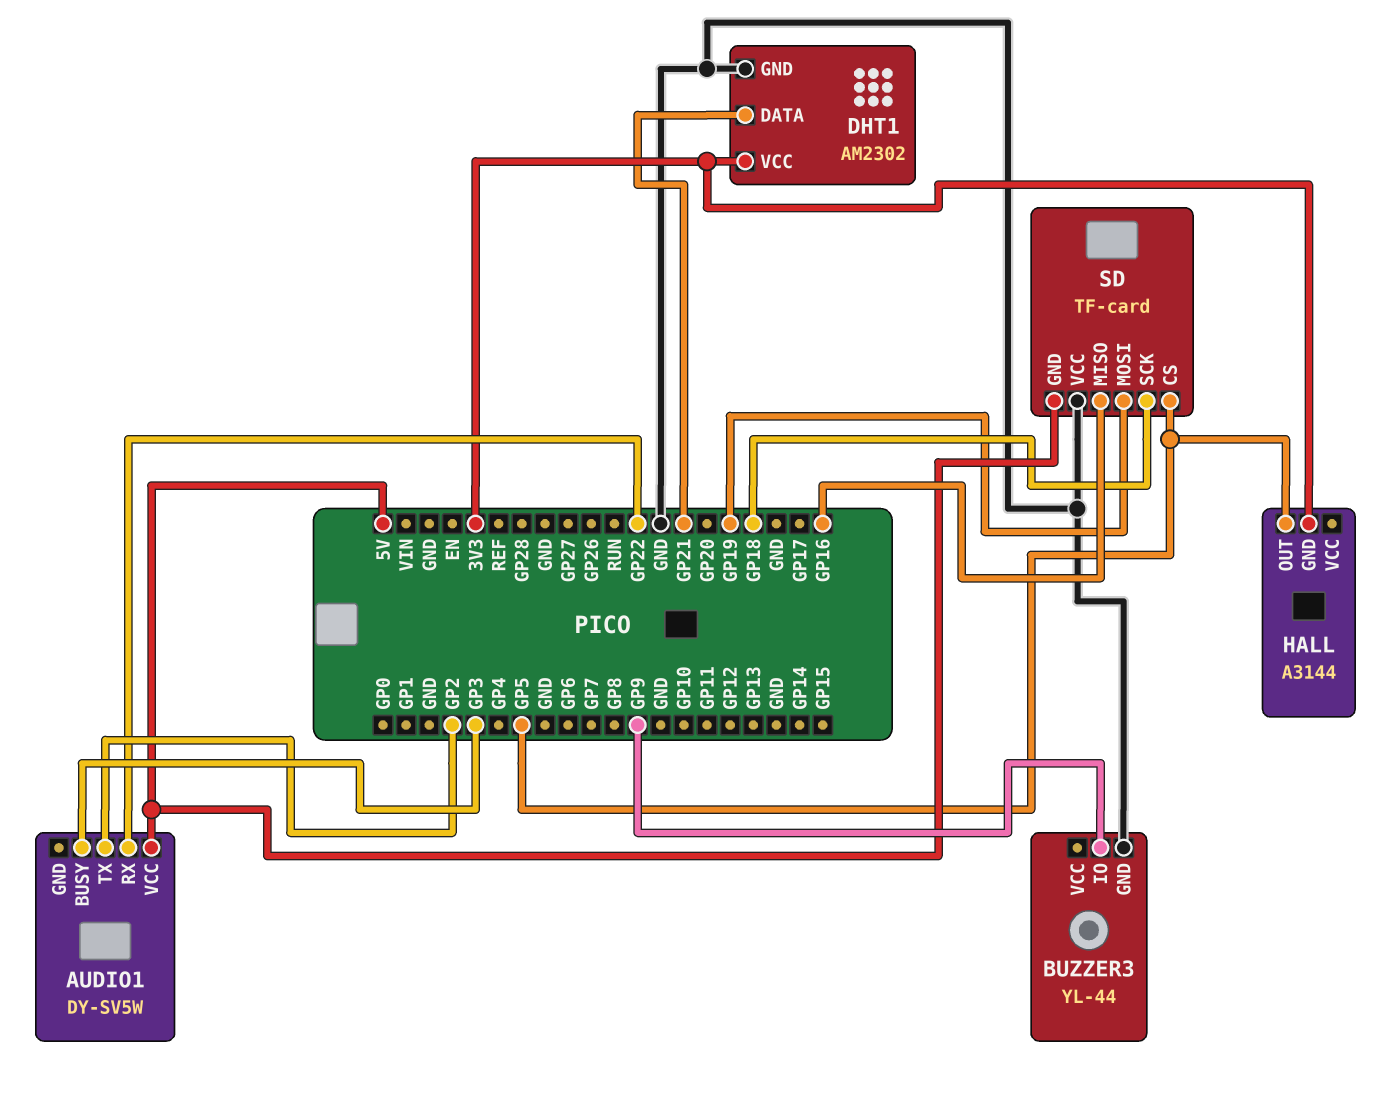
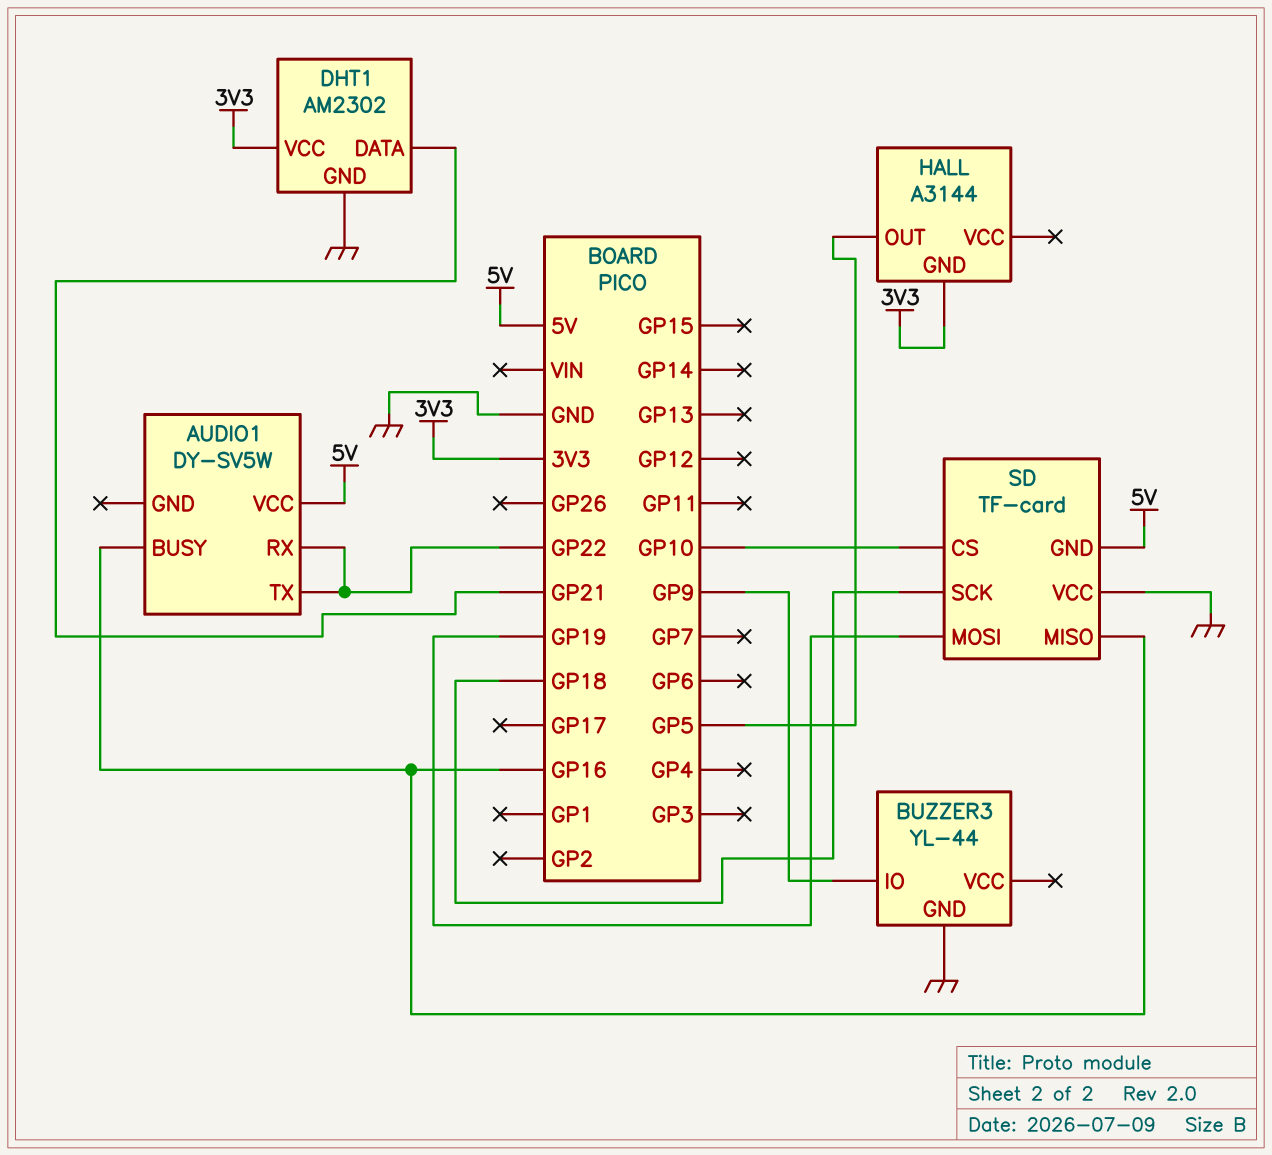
AUDIO1 pin BUSY: GP3 -> GP16
AUDIO1 pin TX: GP2 -> GP22
SD pin CS: GP5 -> GP10

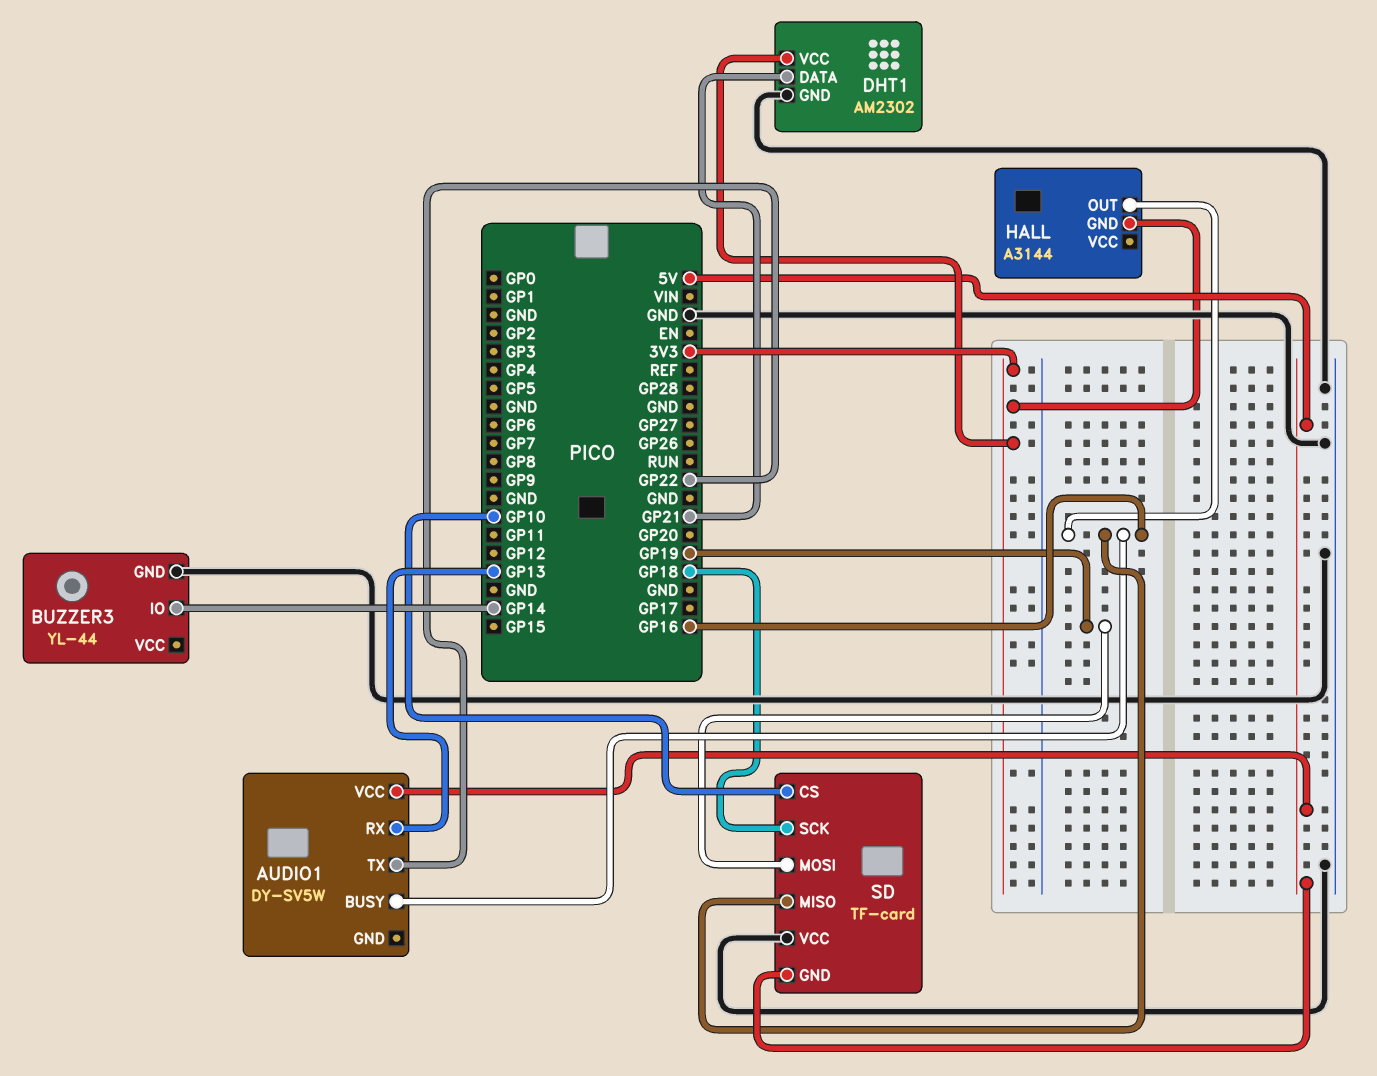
AUDIO1 pin RX: GP22 -> GP13
BUZZER3 pin IO: GP9 -> GP14
HALL pin OUT: GP5 -> GP16

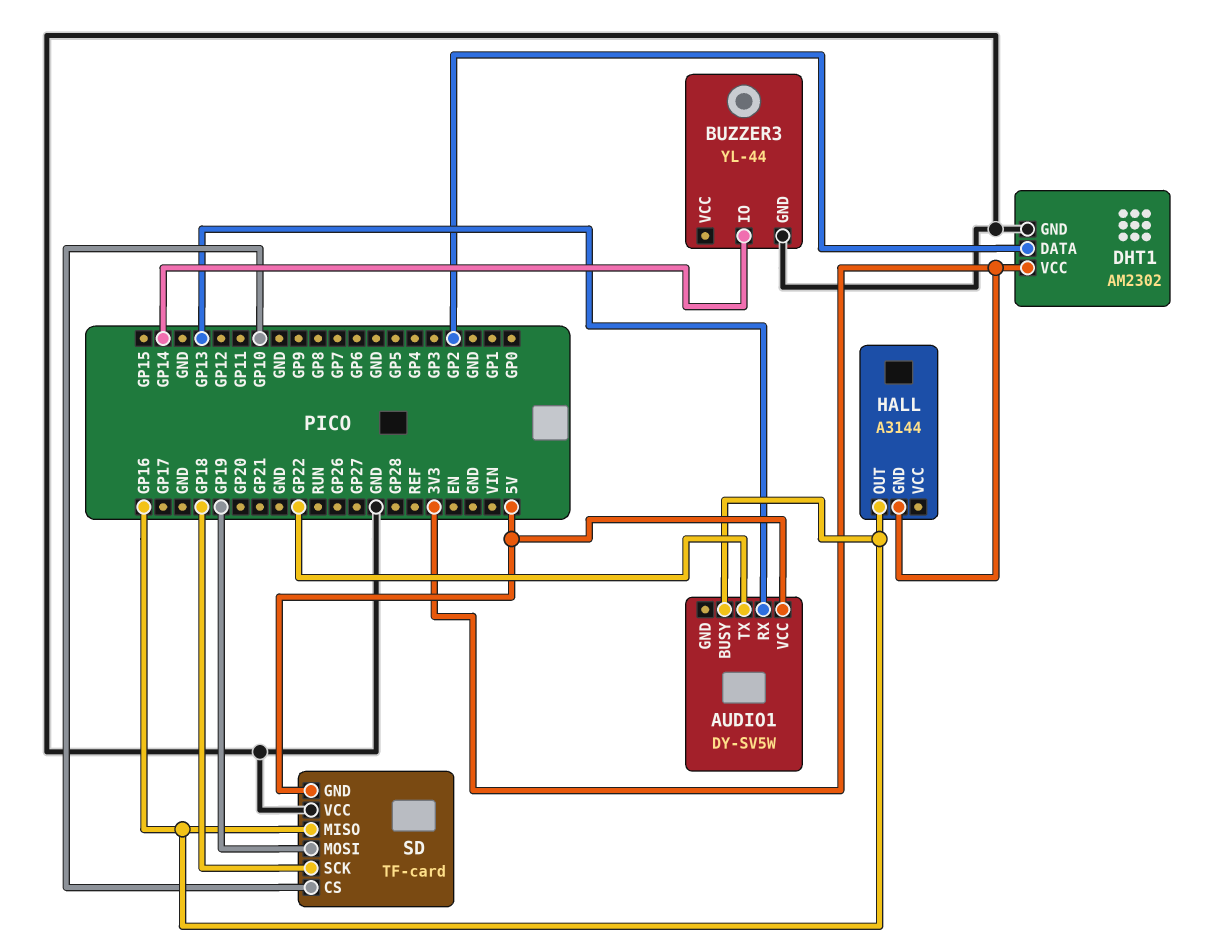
DHT1 pin DATA: GP21 -> GP2

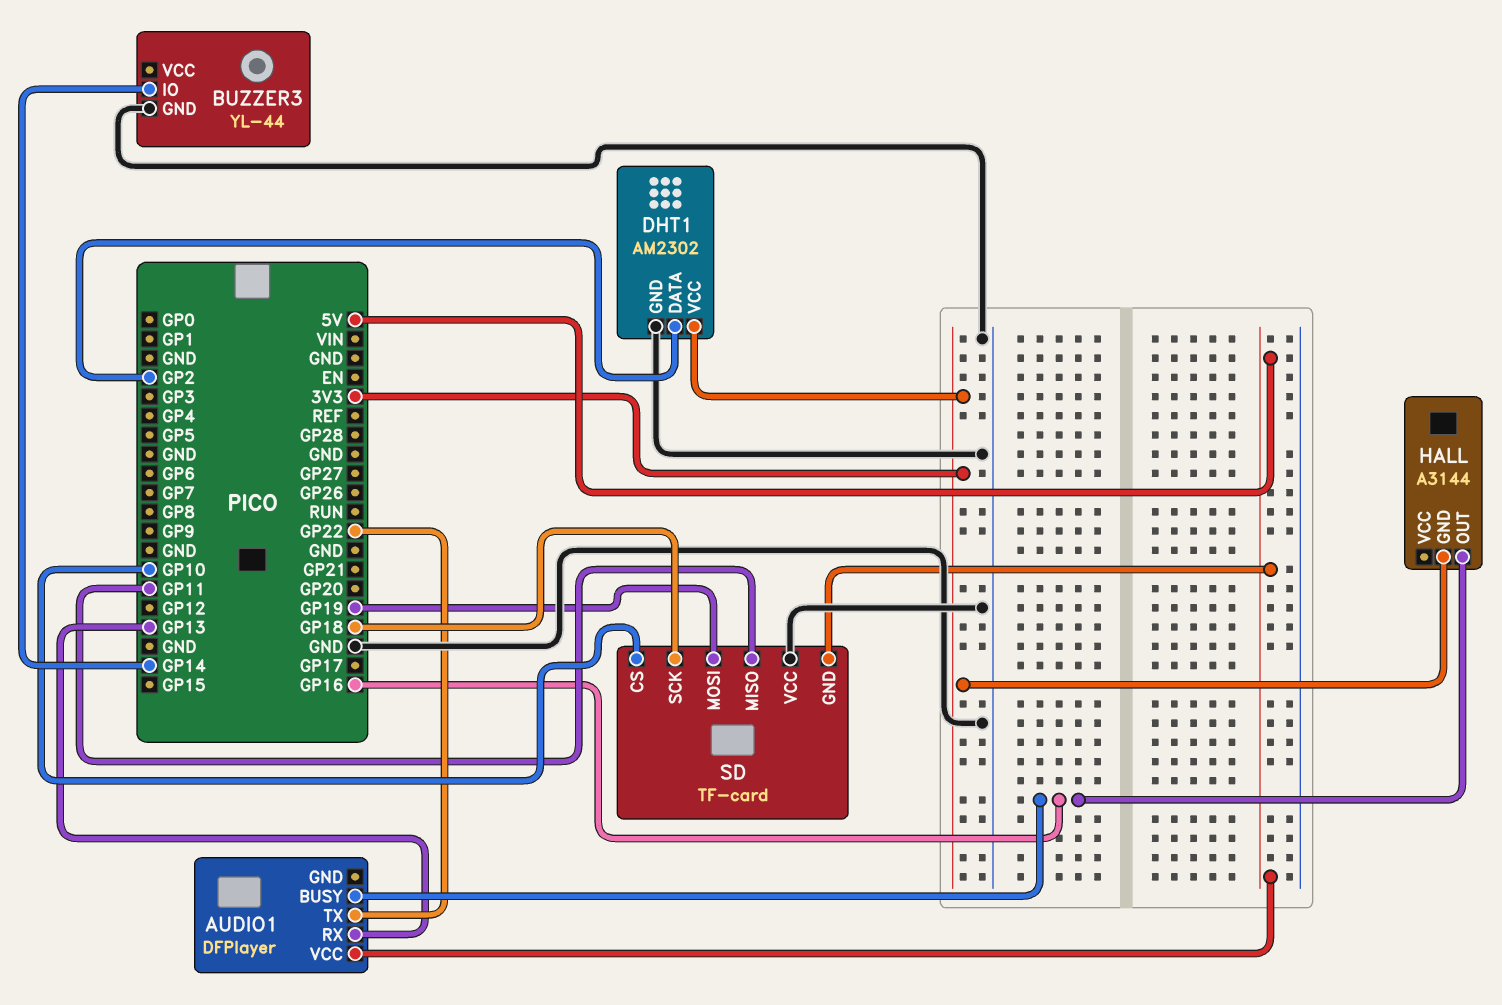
AUDIO1: DY-SV5W -> DFPlayer
SD pin MISO: GP16 -> GP11

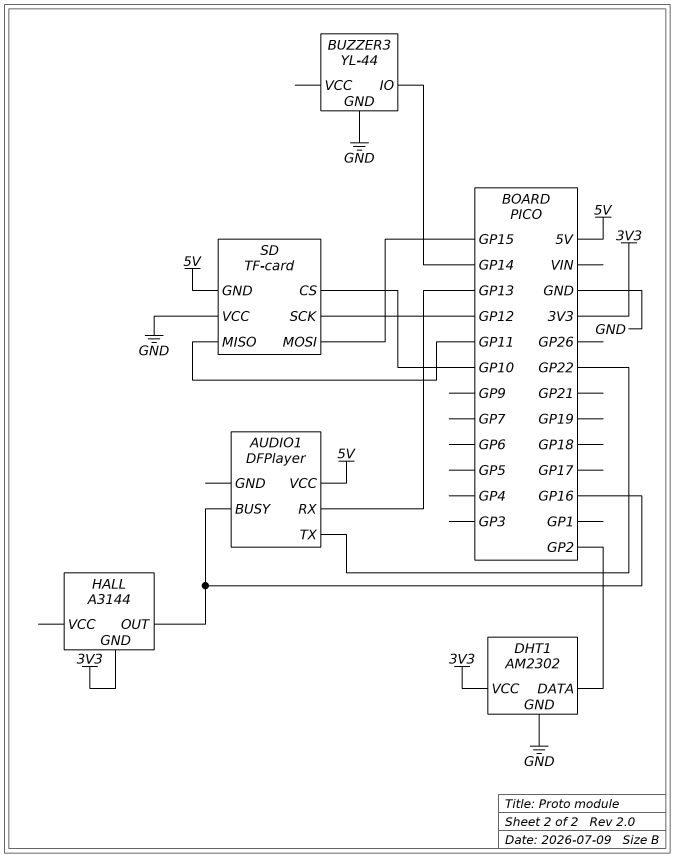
SD pin MOSI: GP19 -> GP15
SD pin SCK: GP18 -> GP12

